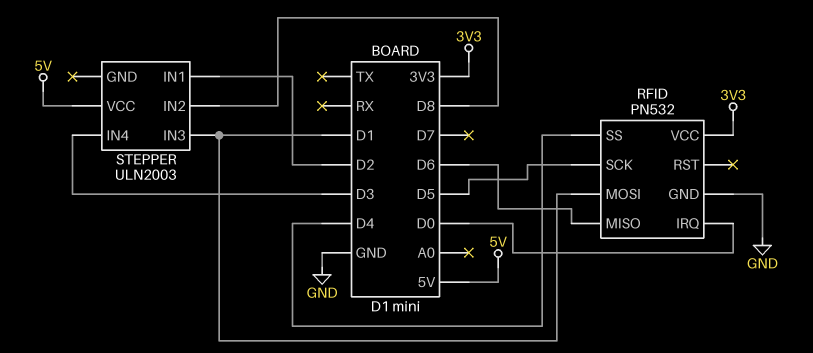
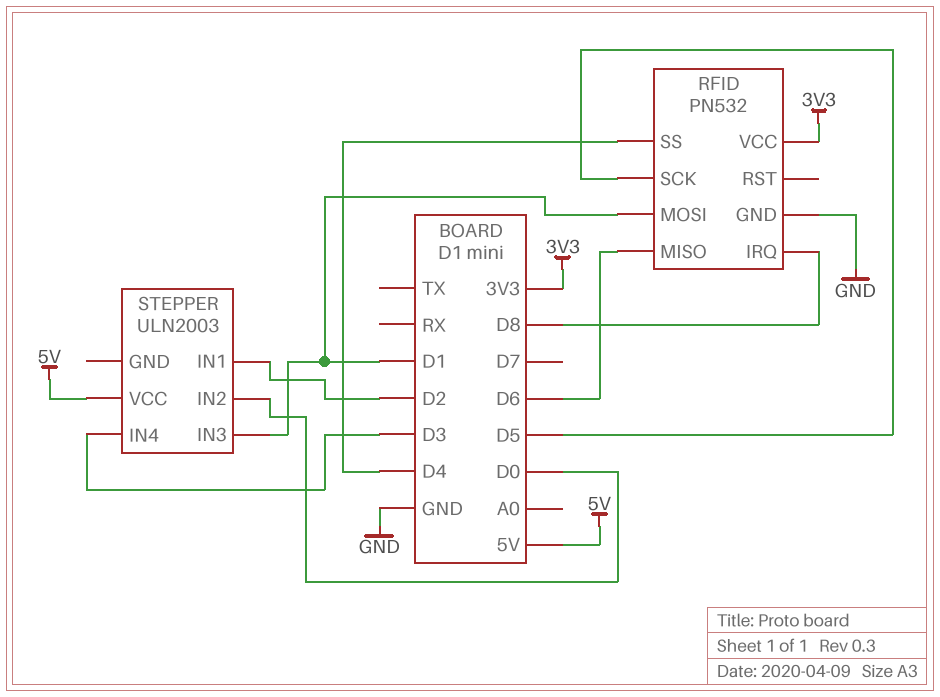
RFID pin IRQ: D0 -> D8
STEPPER pin IN2: D8 -> D0

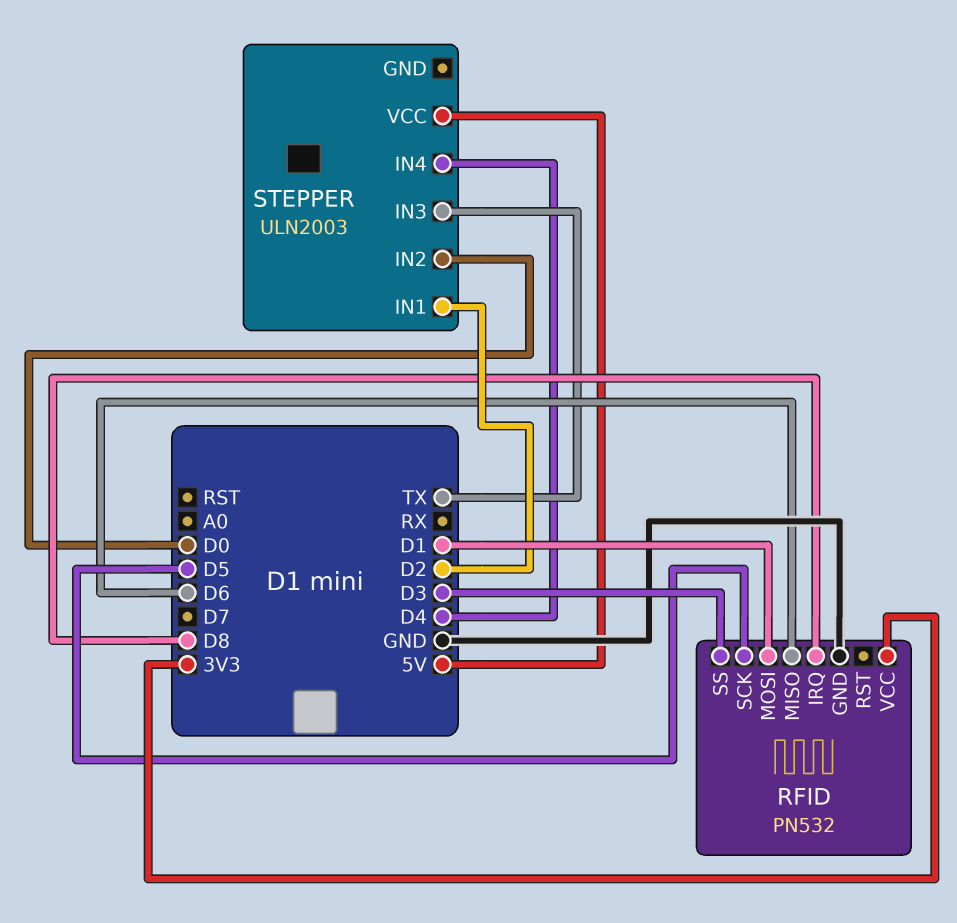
RFID pin SS: D4 -> D3
STEPPER pin IN3: D1 -> TX
STEPPER pin IN4: D3 -> D4

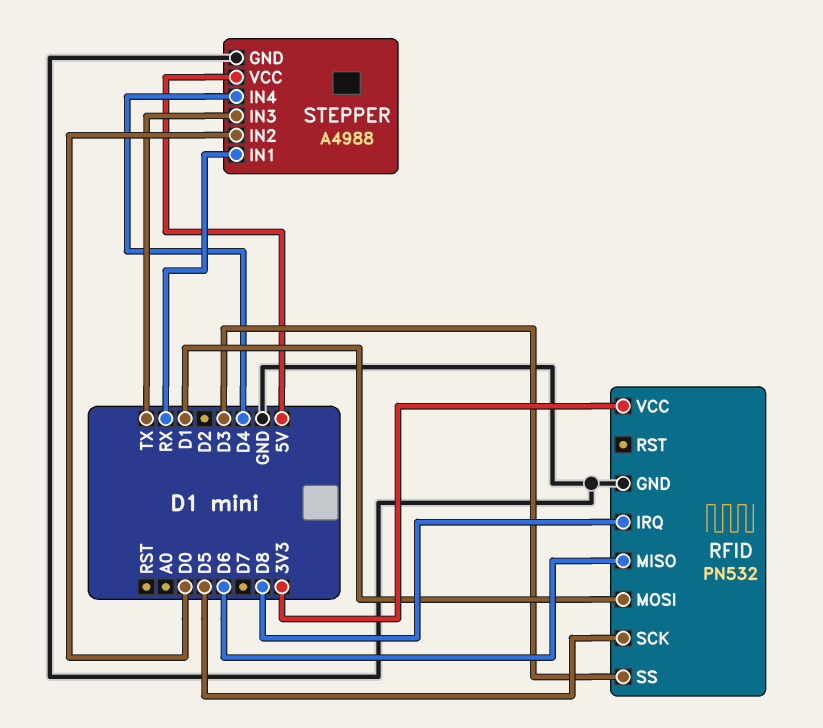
STEPPER: ULN2003 -> A4988
STEPPER pin GND: none -> GND
STEPPER pin IN1: D2 -> RX

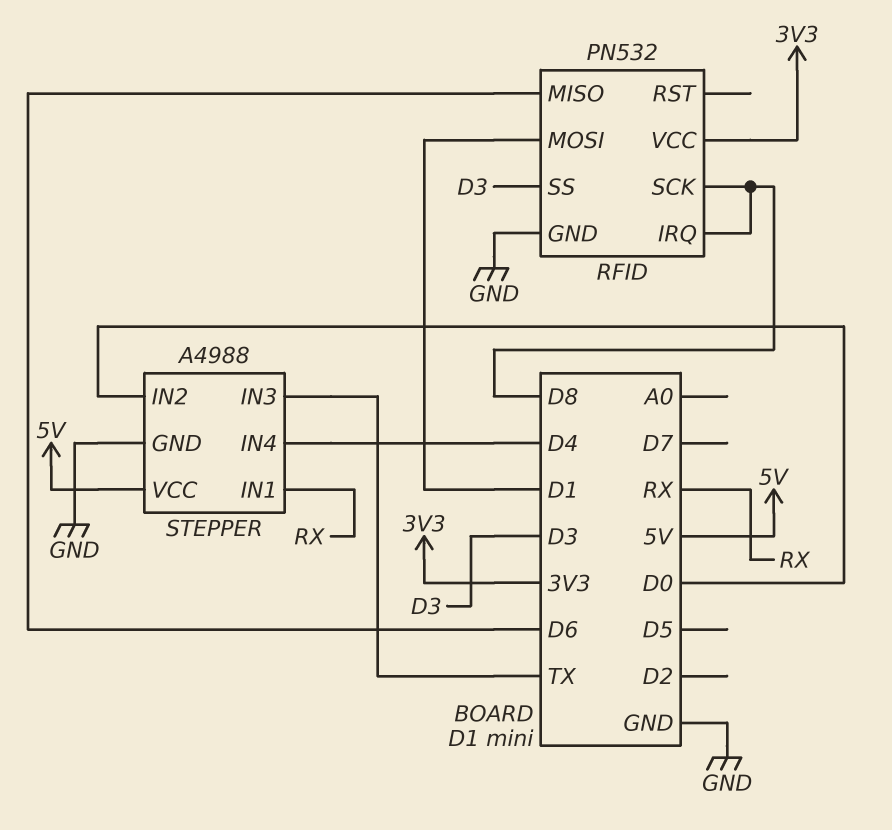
RFID pin SCK: D5 -> D8

